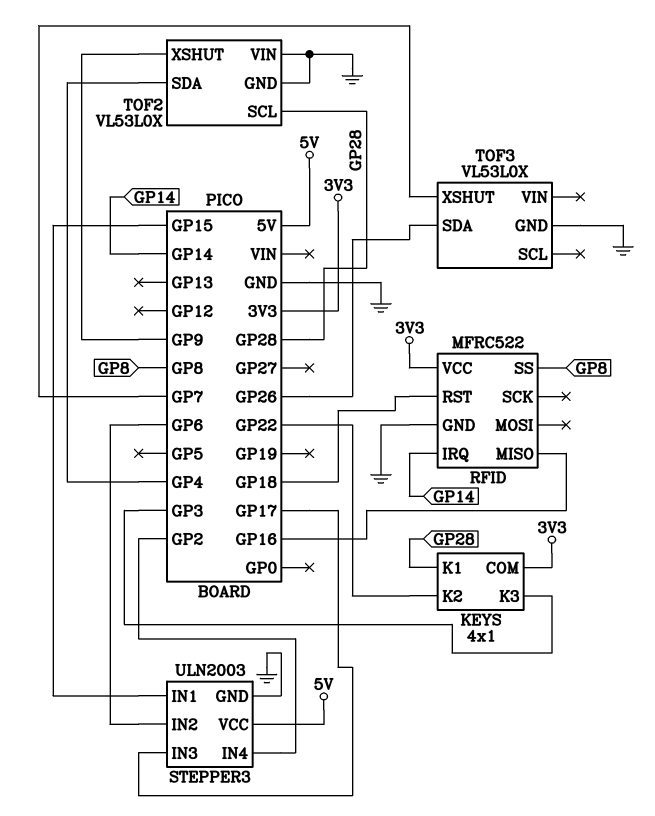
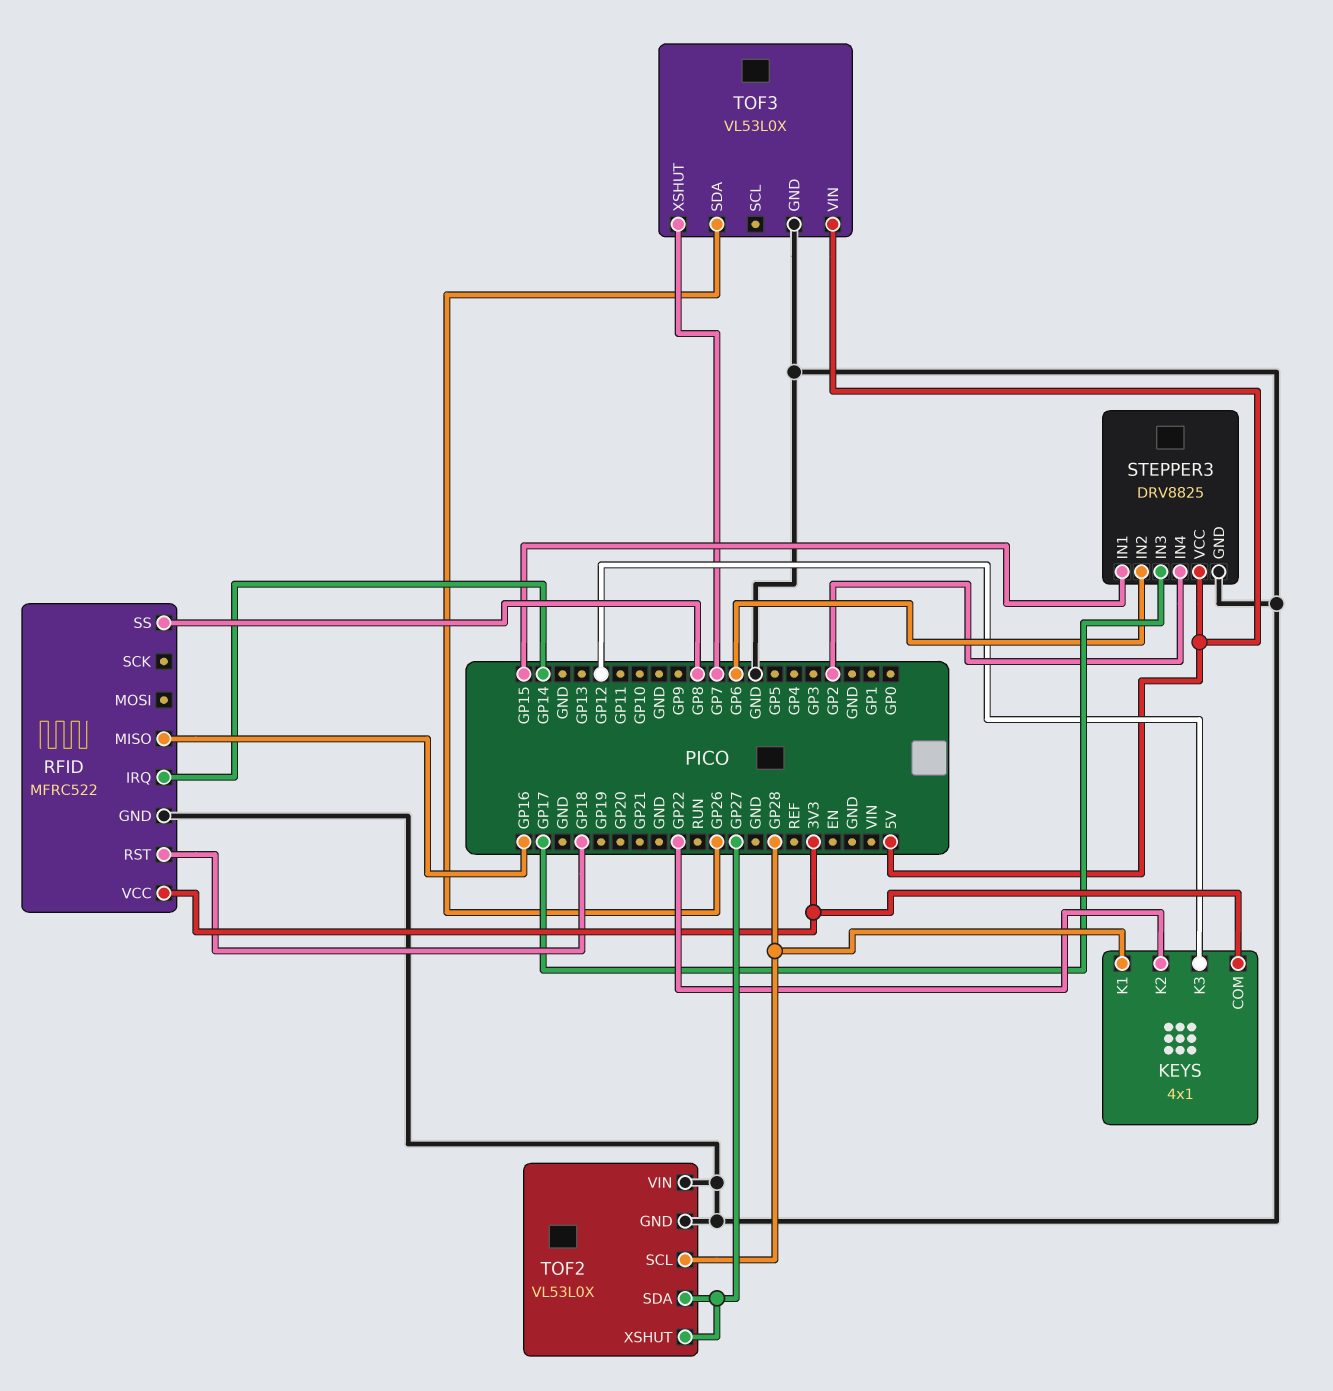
KEYS pin K3: GP3 -> GP12
STEPPER3: ULN2003 -> DRV8825
TOF2 pin SDA: GP4 -> GP27
TOF2 pin XSHUT: GP9 -> GP27
TOF3 pin VIN: none -> 5V

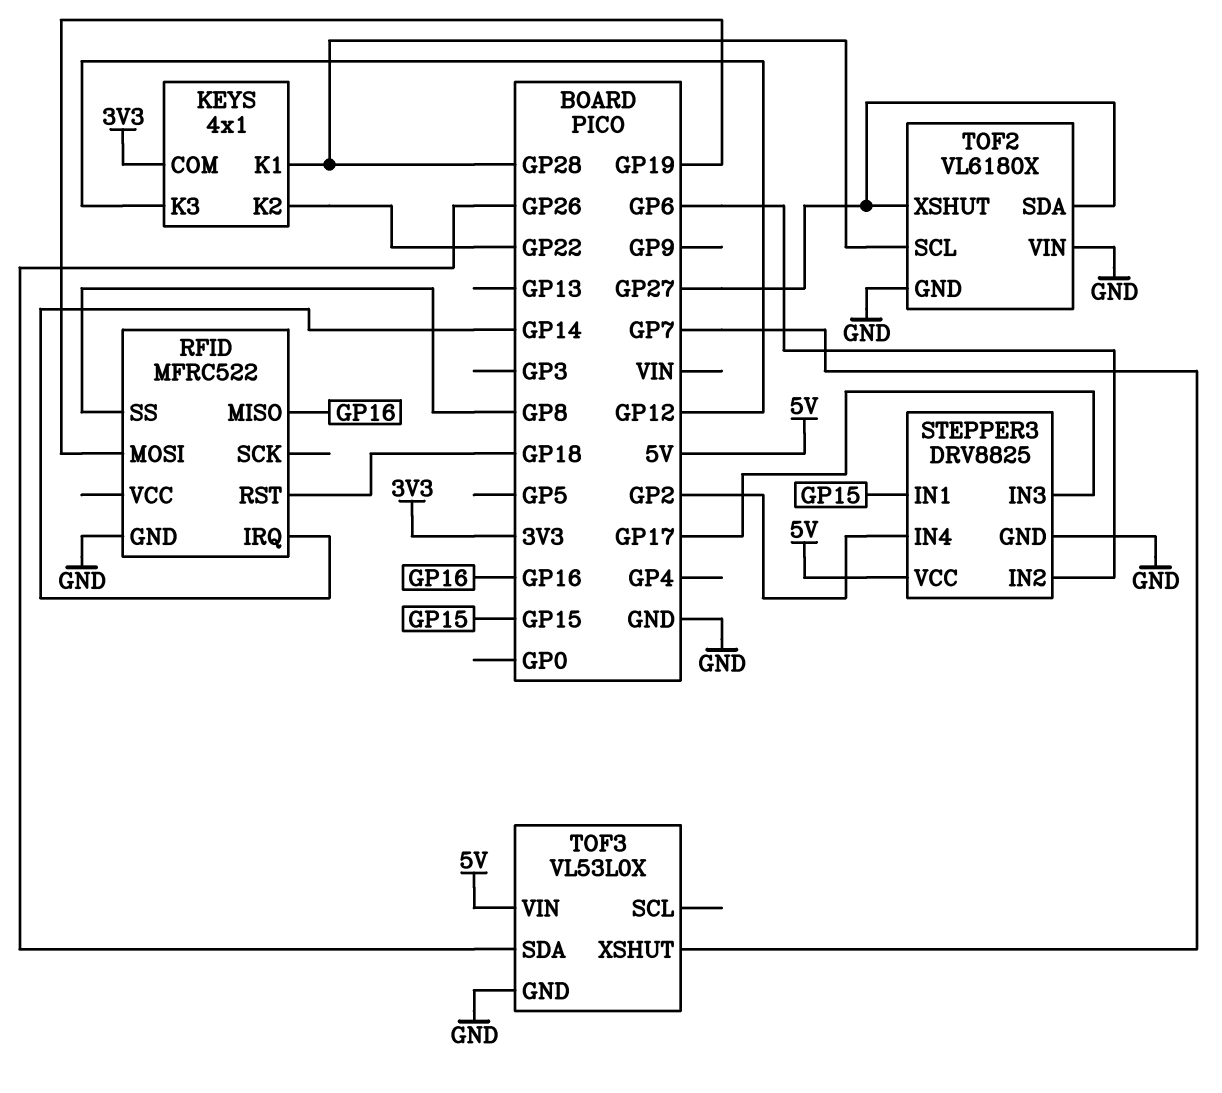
RFID pin MOSI: none -> GP19
RFID pin VCC: 3V3 -> none
TOF2: VL53L0X -> VL6180X

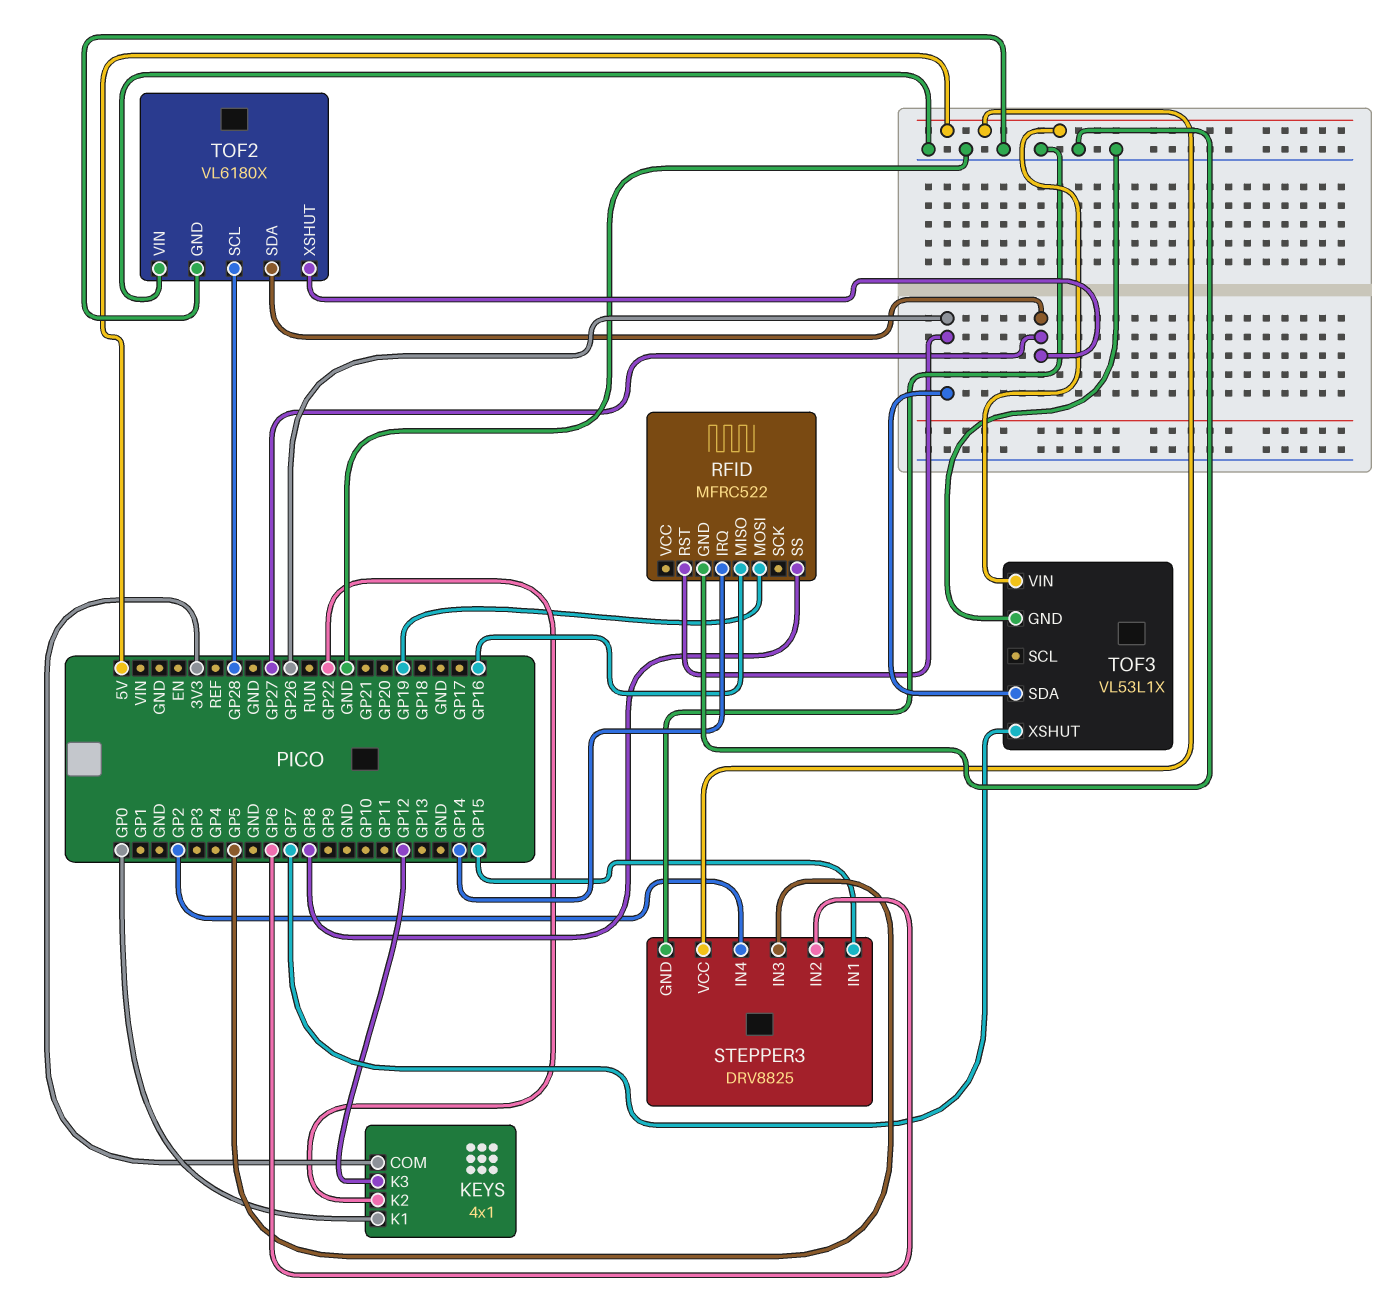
KEYS pin K1: GP28 -> GP0
RFID pin RST: GP18 -> GP26
STEPPER3 pin IN3: GP17 -> GP5
TOF3: VL53L0X -> VL53L1X

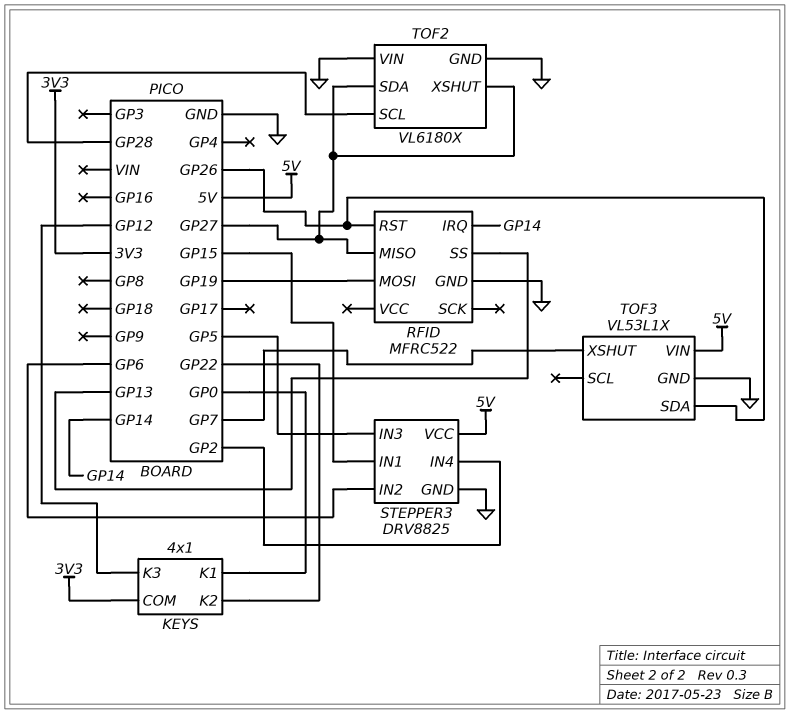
RFID pin MISO: GP16 -> GP27
RFID pin SS: GP8 -> GP13

